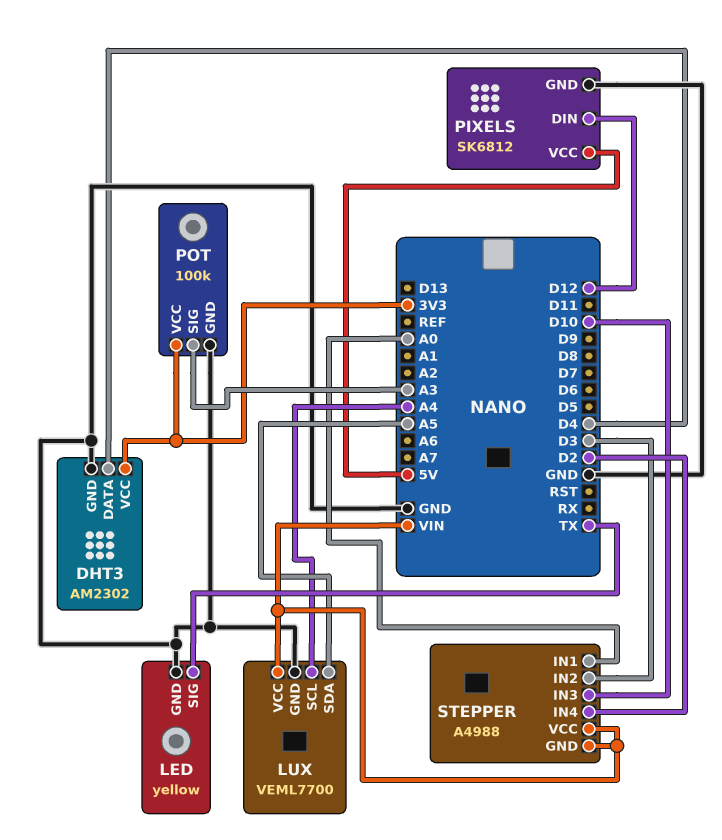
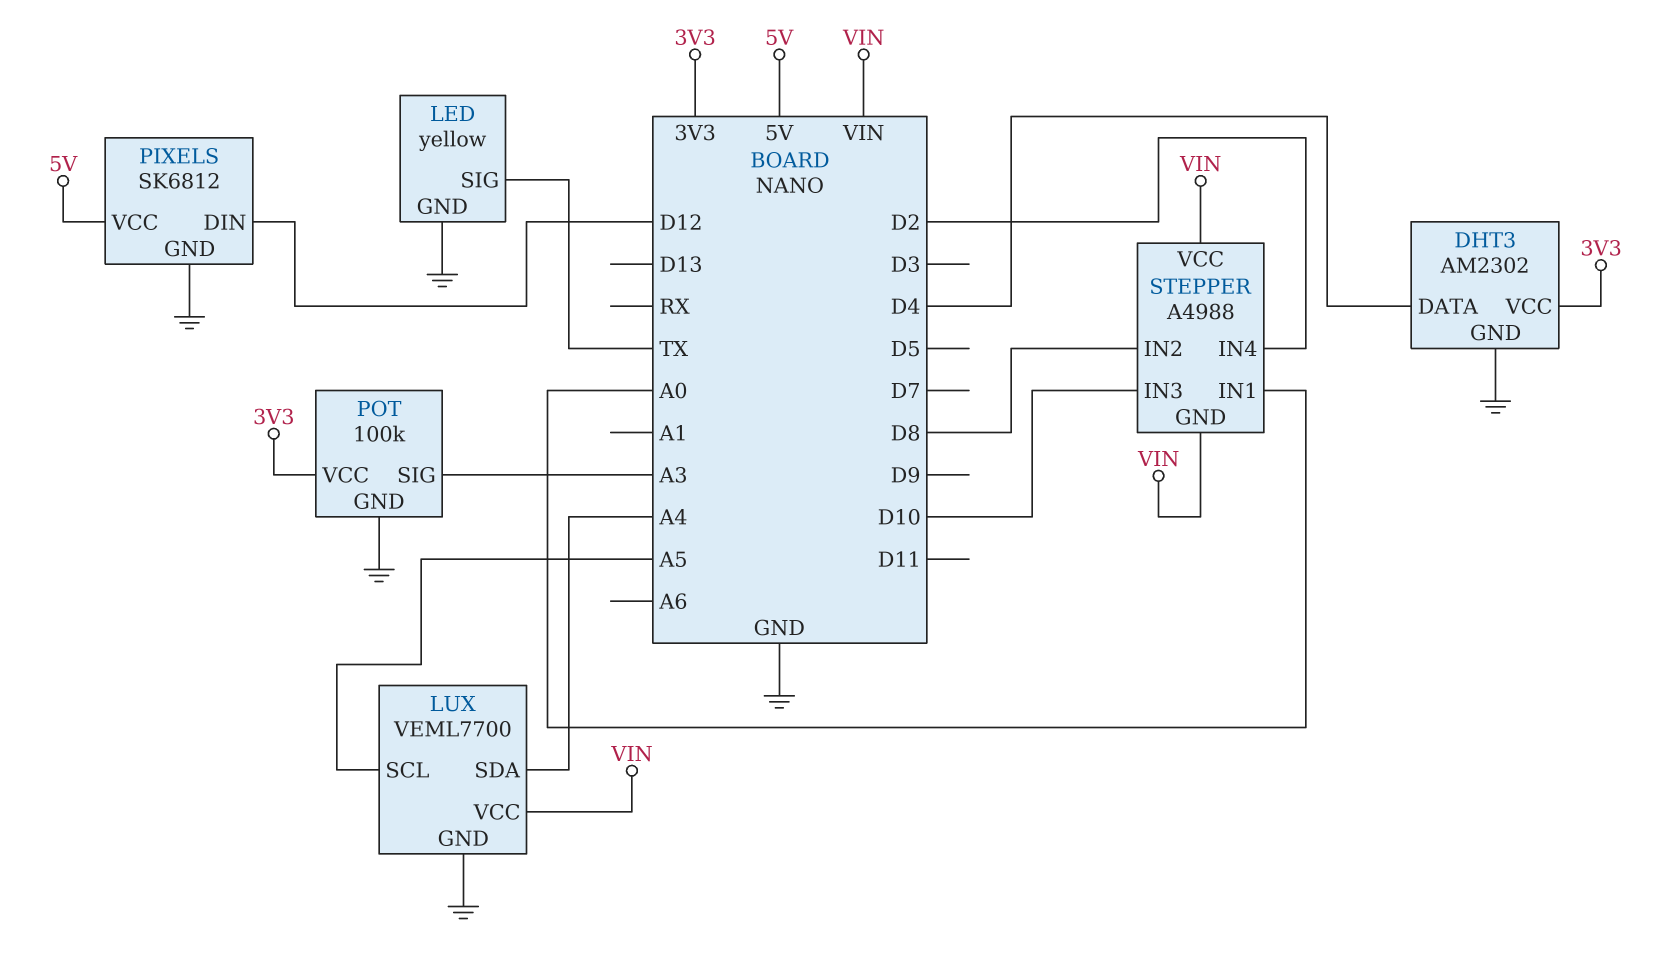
LUX pin SCL: A4 -> A5
LUX pin SDA: A5 -> A4
STEPPER pin IN2: D3 -> D8

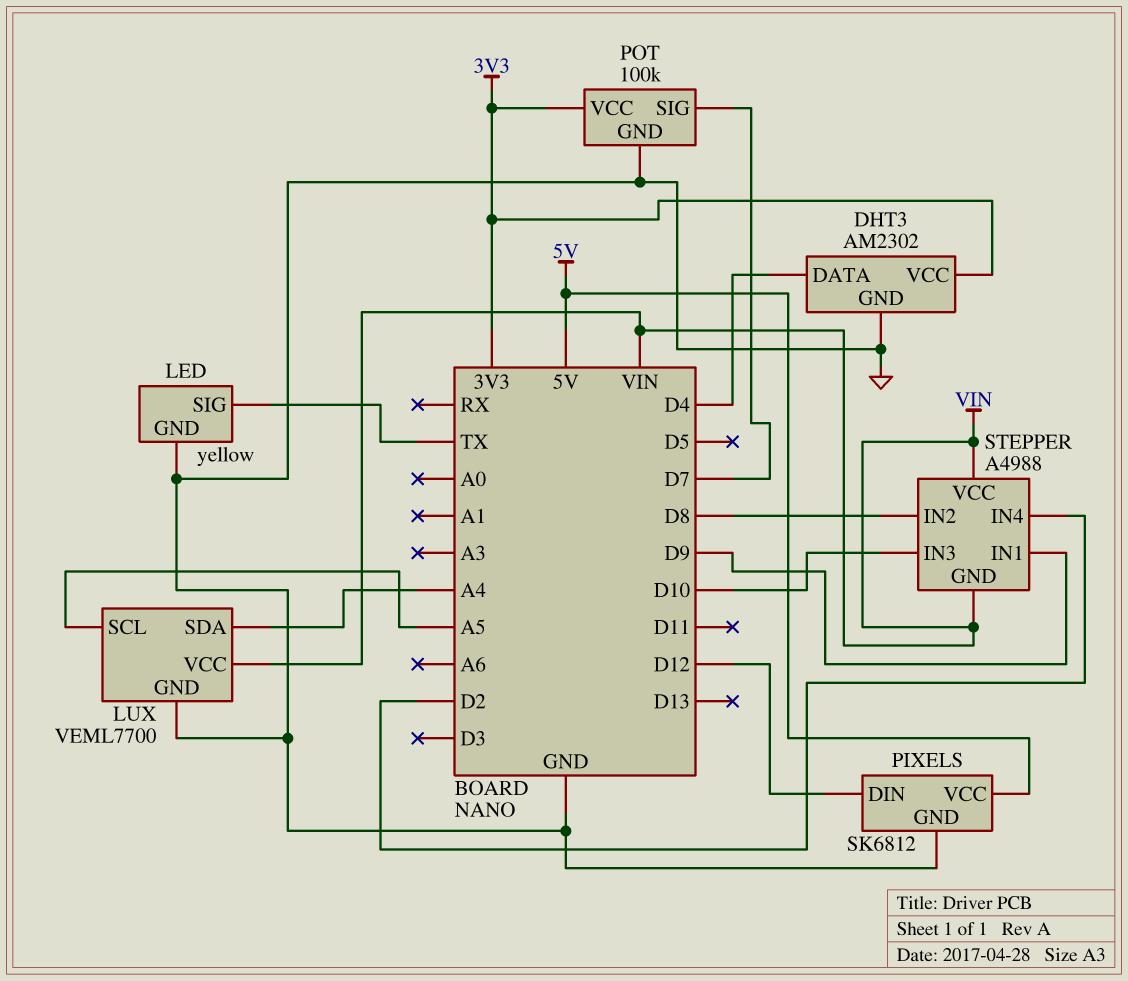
POT pin SIG: A3 -> D7
STEPPER pin IN1: A0 -> D9

